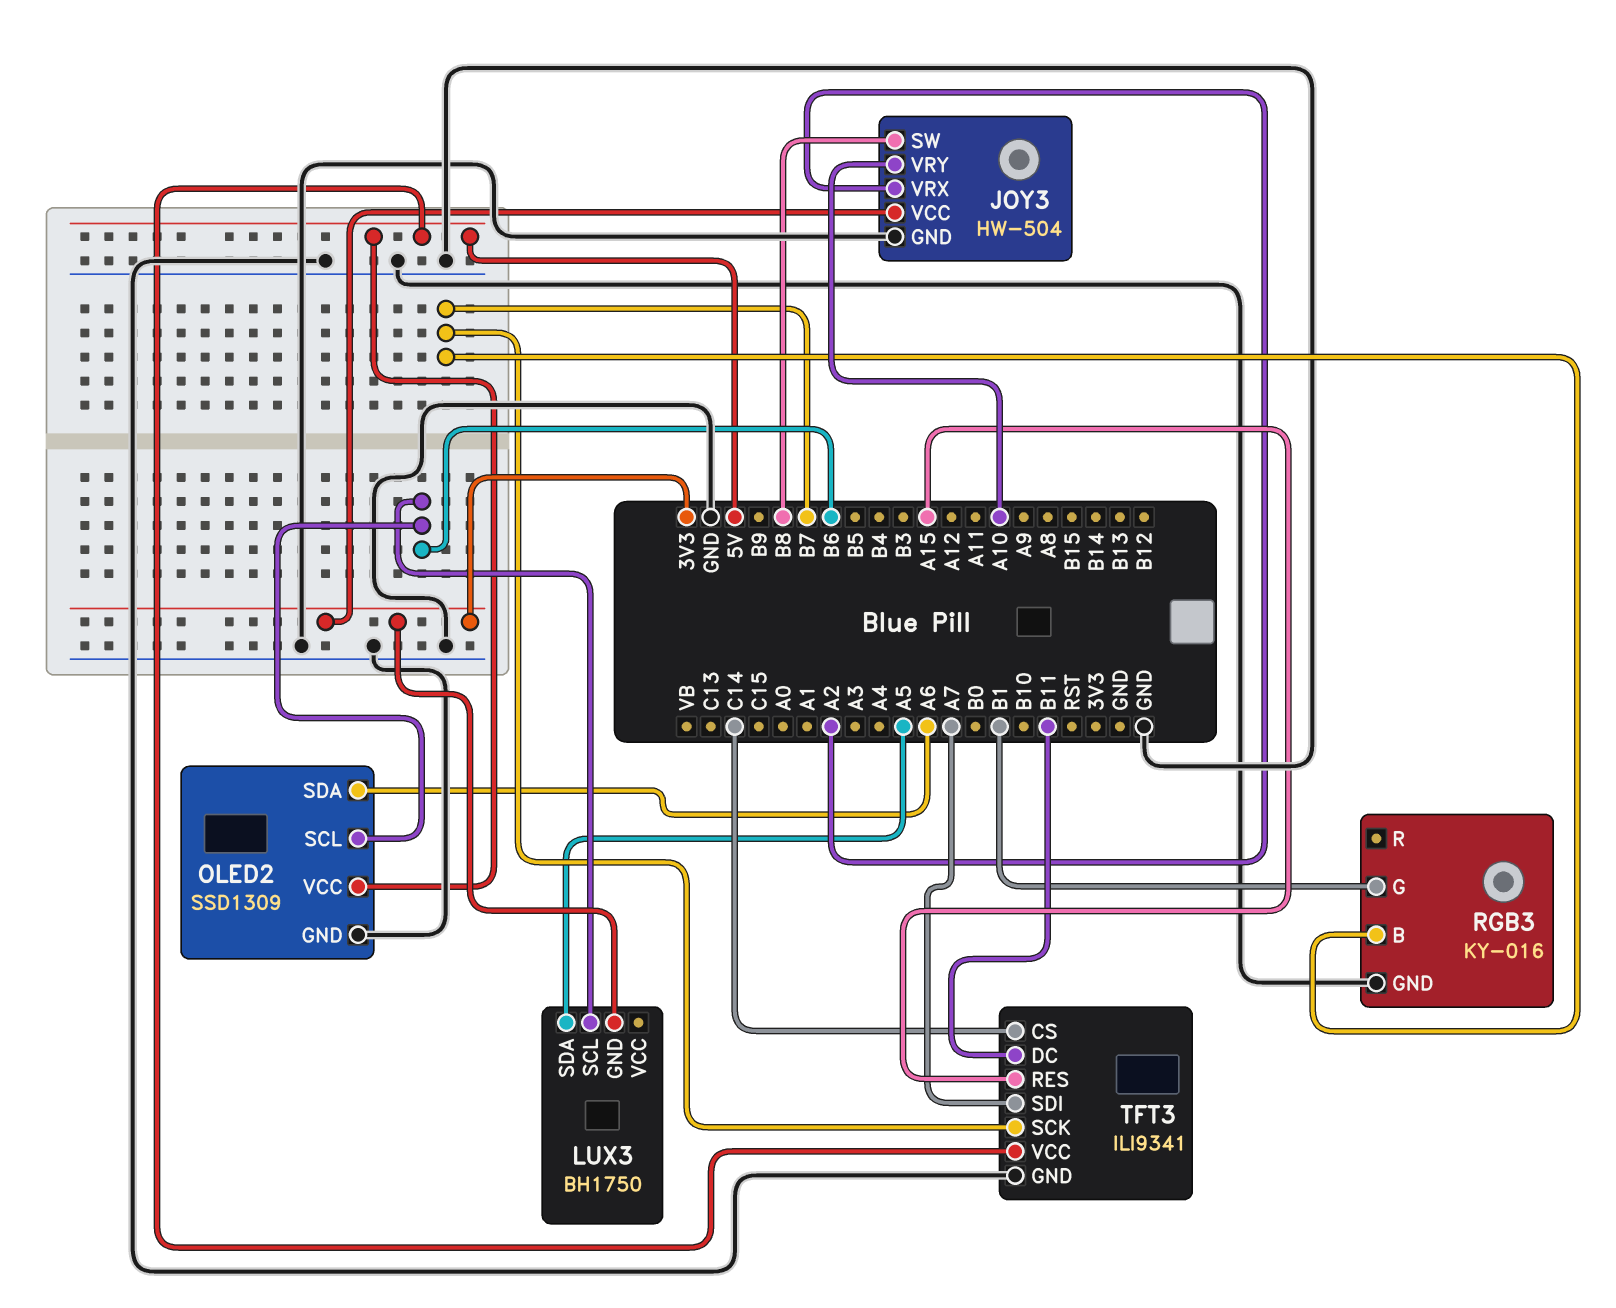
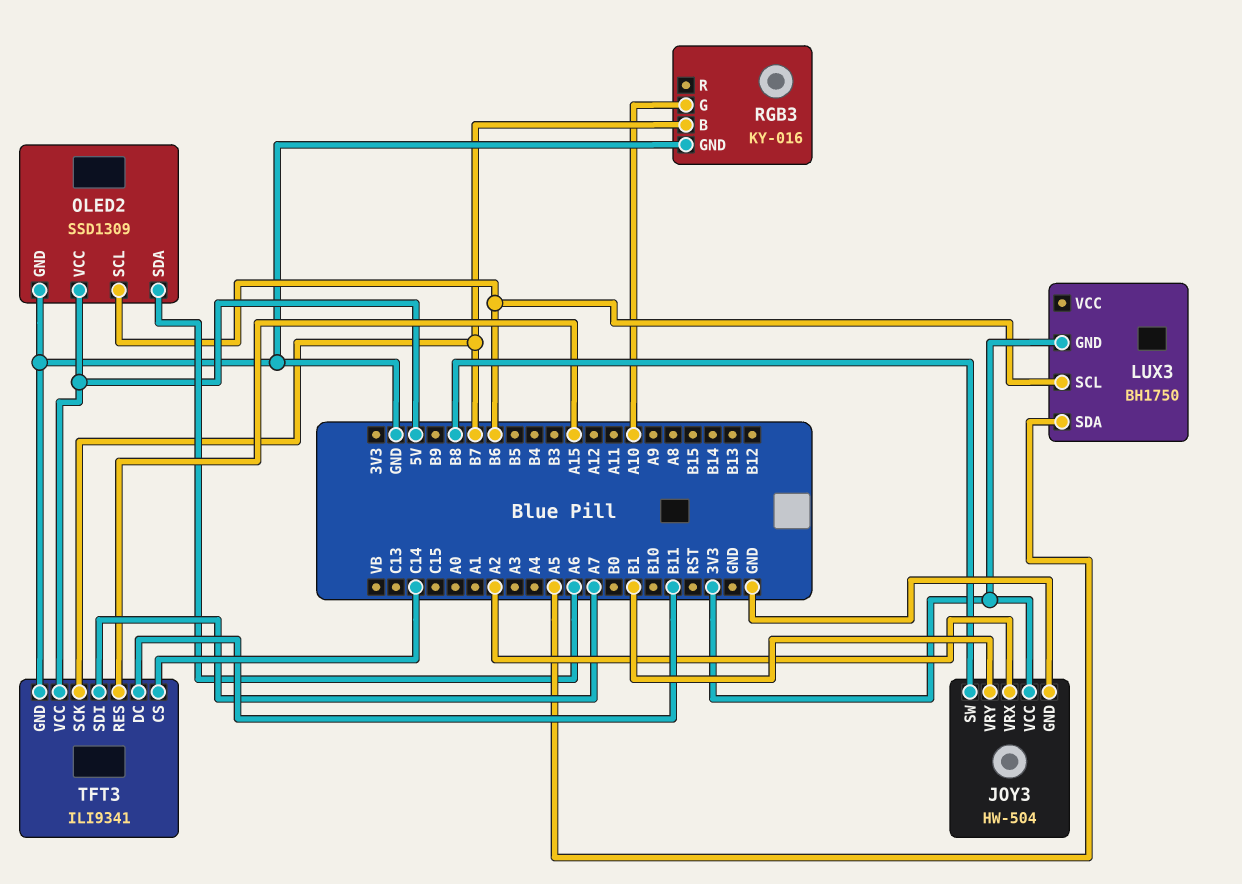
JOY3 pin VRY: A10 -> B1
RGB3 pin G: B1 -> A10

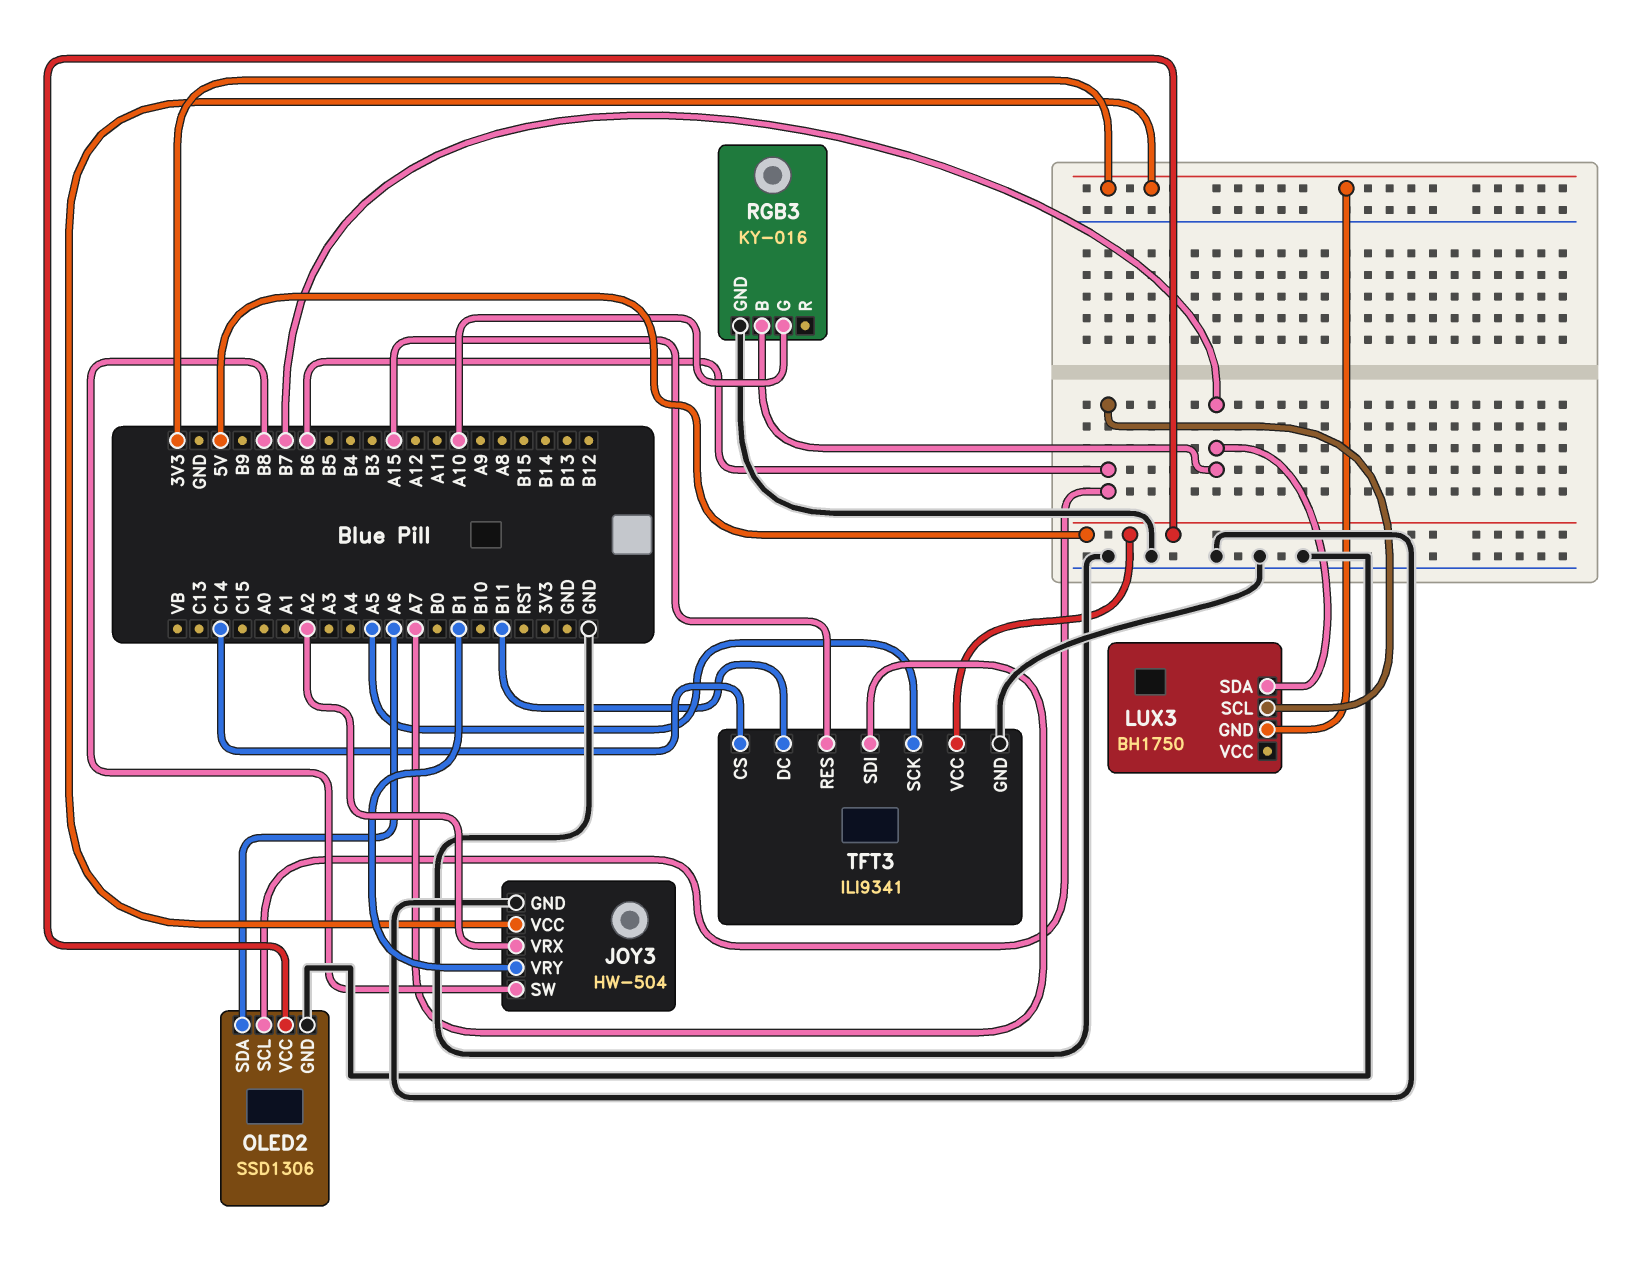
LUX3 pin SDA: A5 -> B7
OLED2: SSD1309 -> SSD1306
TFT3 pin SCK: B7 -> A5

